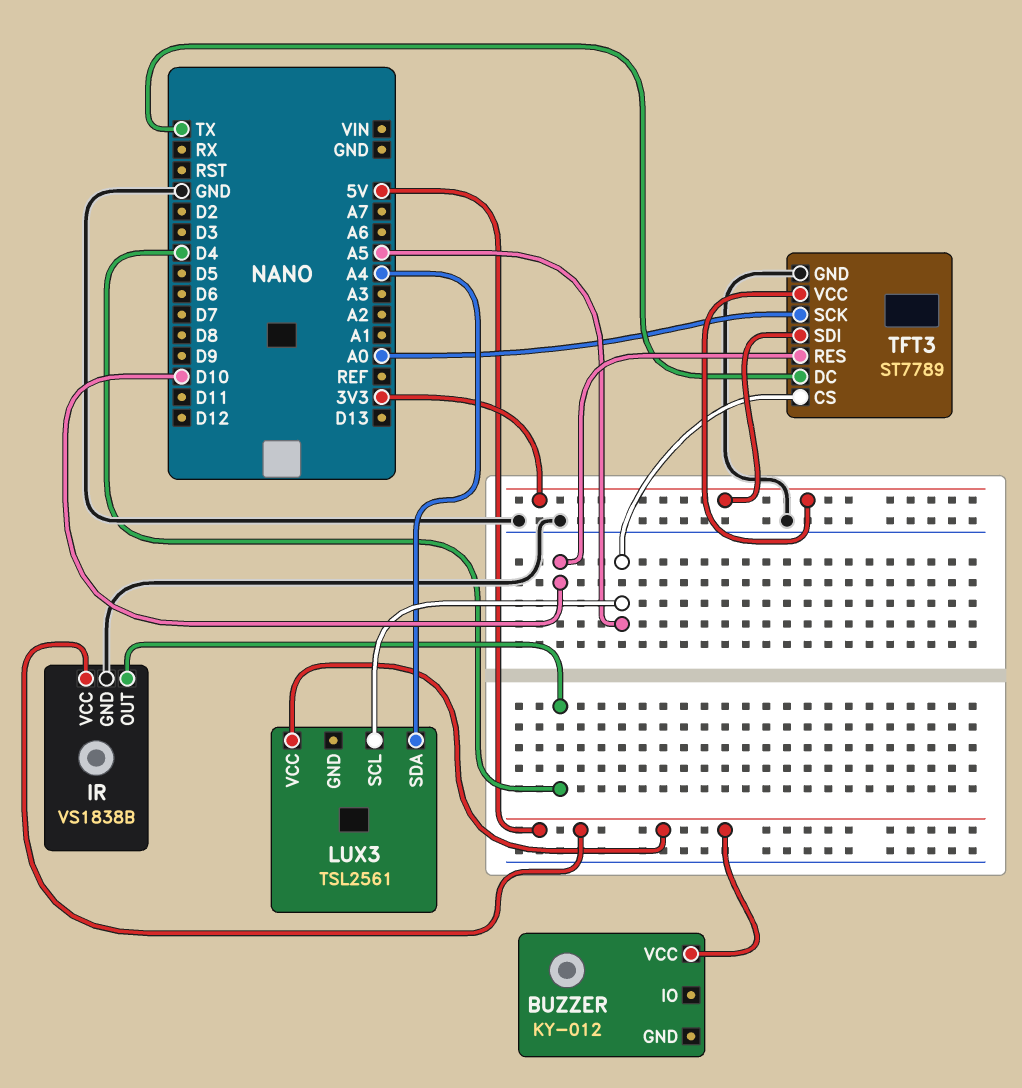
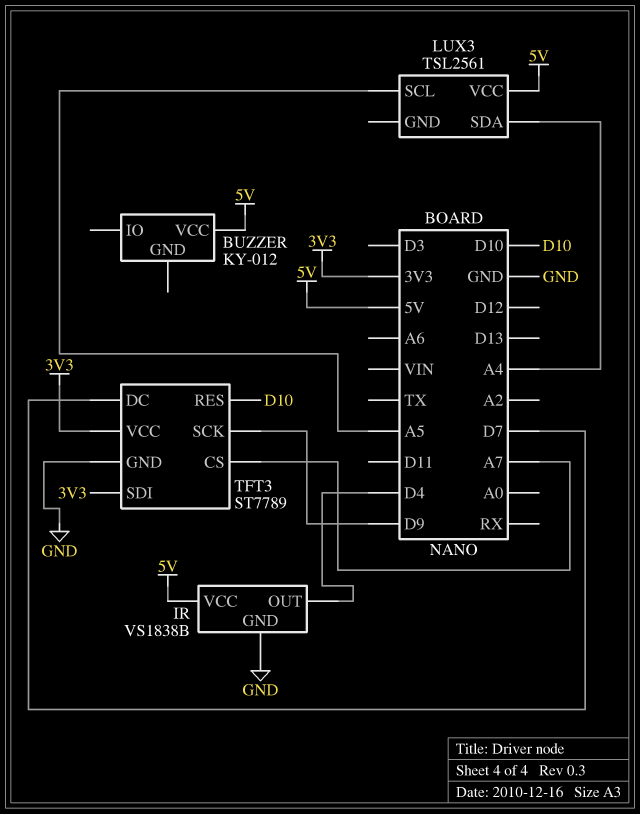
TFT3 pin CS: A5 -> A7
TFT3 pin DC: TX -> D7
TFT3 pin SCK: A0 -> D9

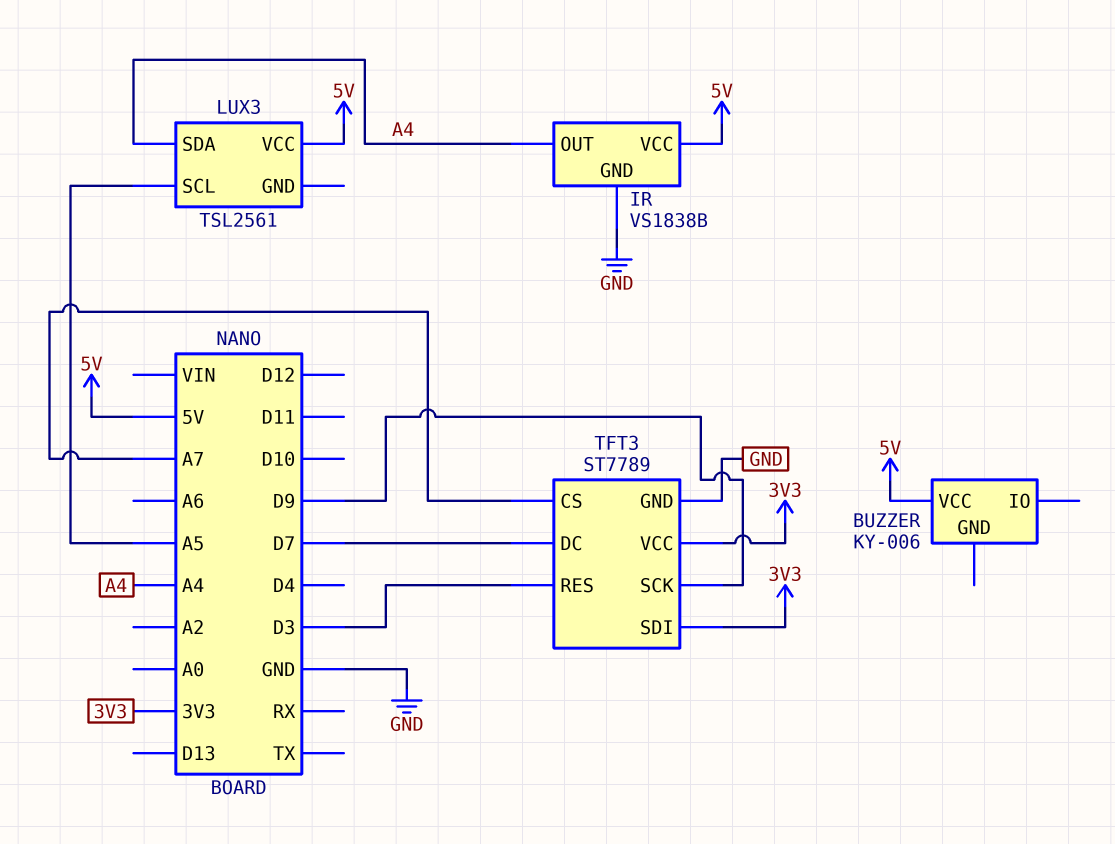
BUZZER: KY-012 -> KY-006
IR pin OUT: D4 -> A4
TFT3 pin RES: D10 -> D3

